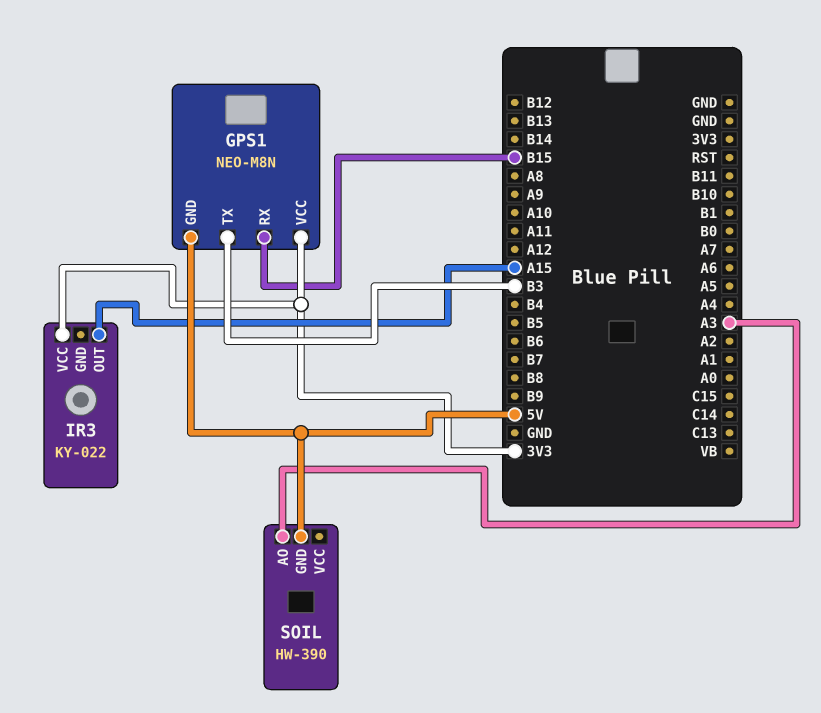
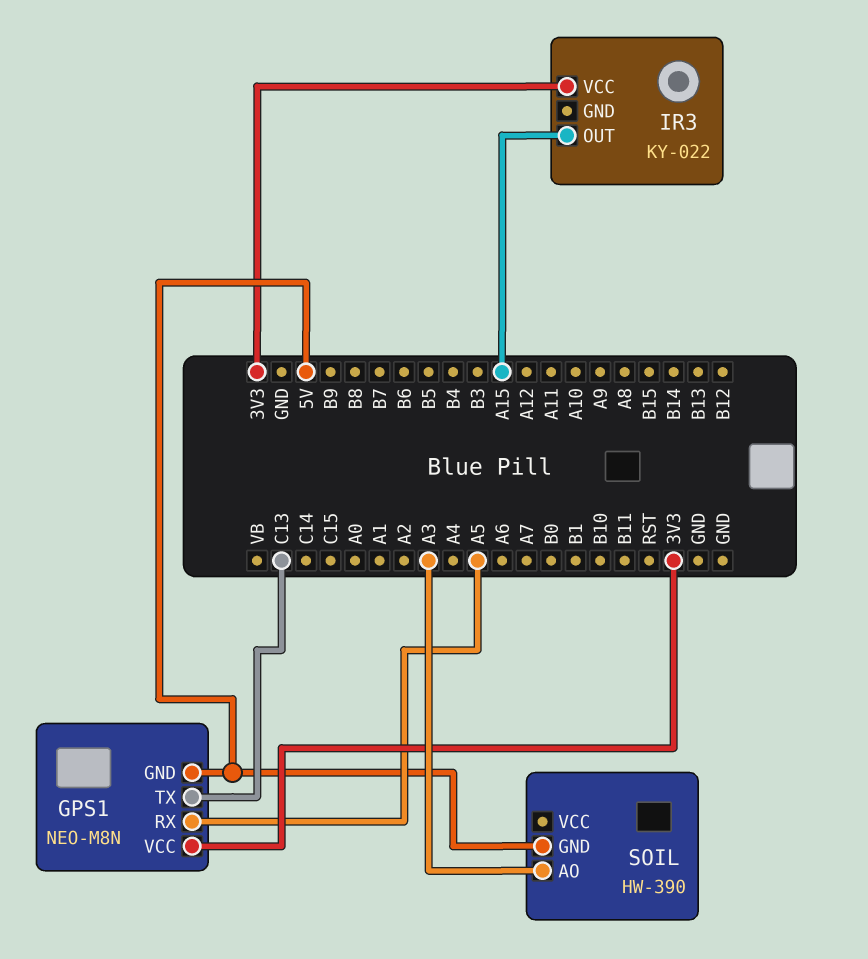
GPS1 pin RX: B15 -> A5
GPS1 pin TX: B3 -> C13

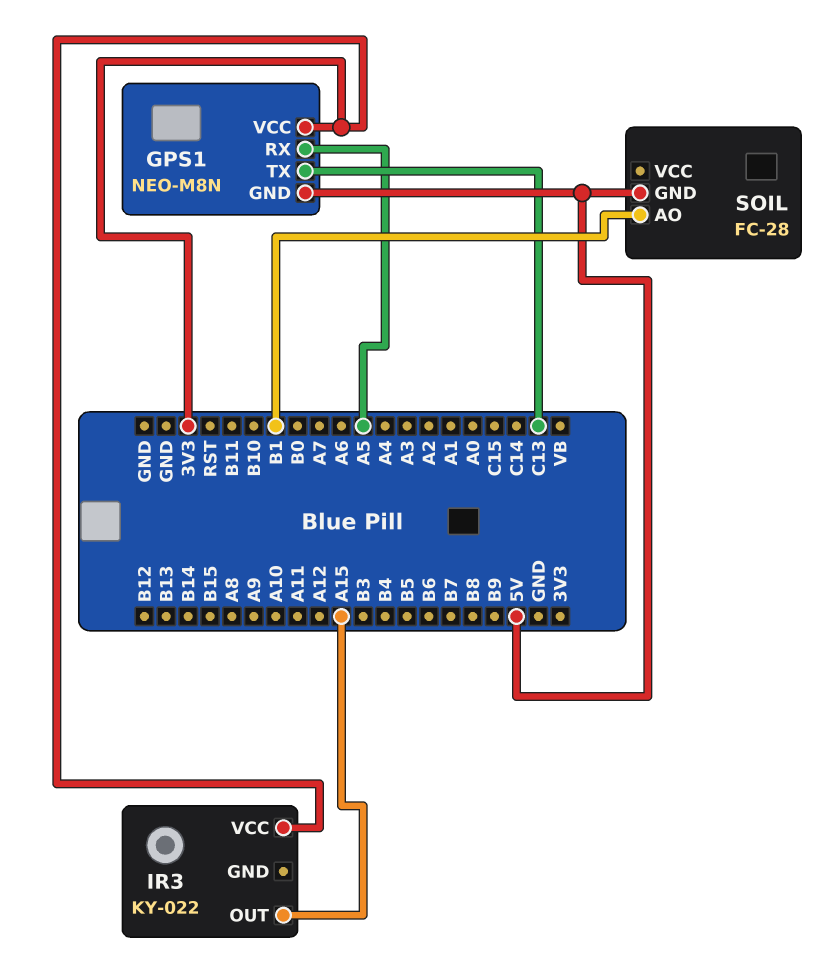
SOIL: HW-390 -> FC-28
SOIL pin AO: A3 -> B1

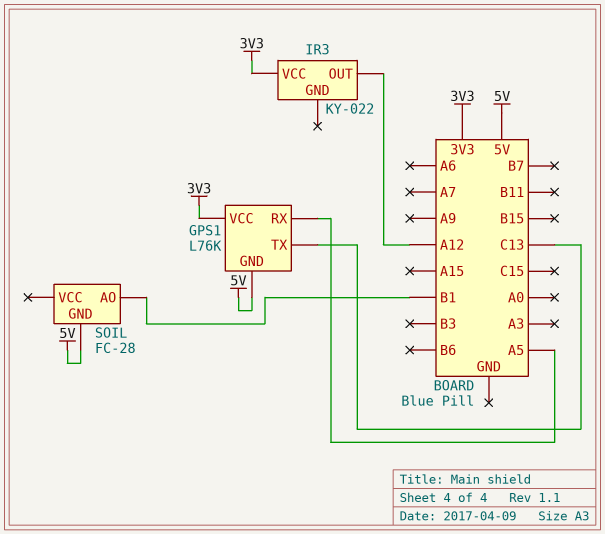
GPS1: NEO-M8N -> L76K
IR3 pin OUT: A15 -> A12

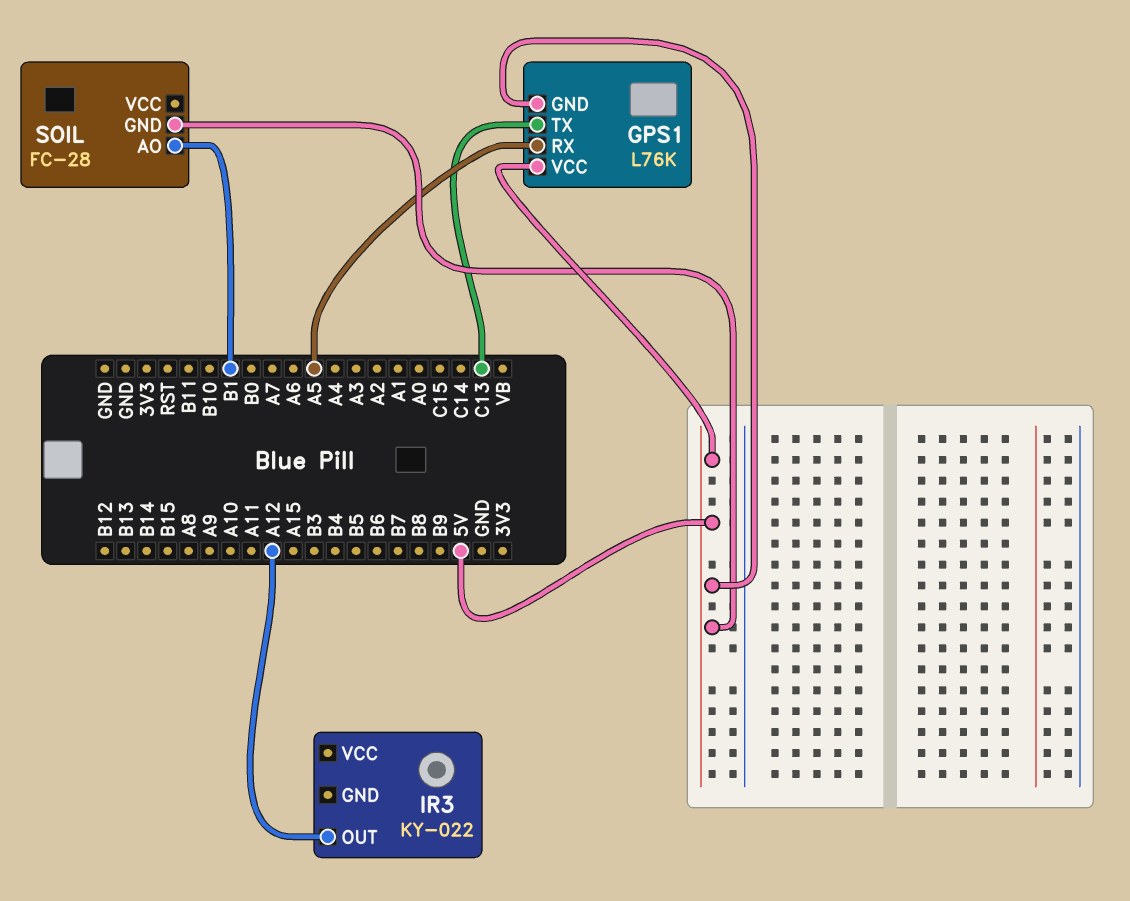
GPS1 pin VCC: 3V3 -> 5V
IR3 pin VCC: 3V3 -> none

